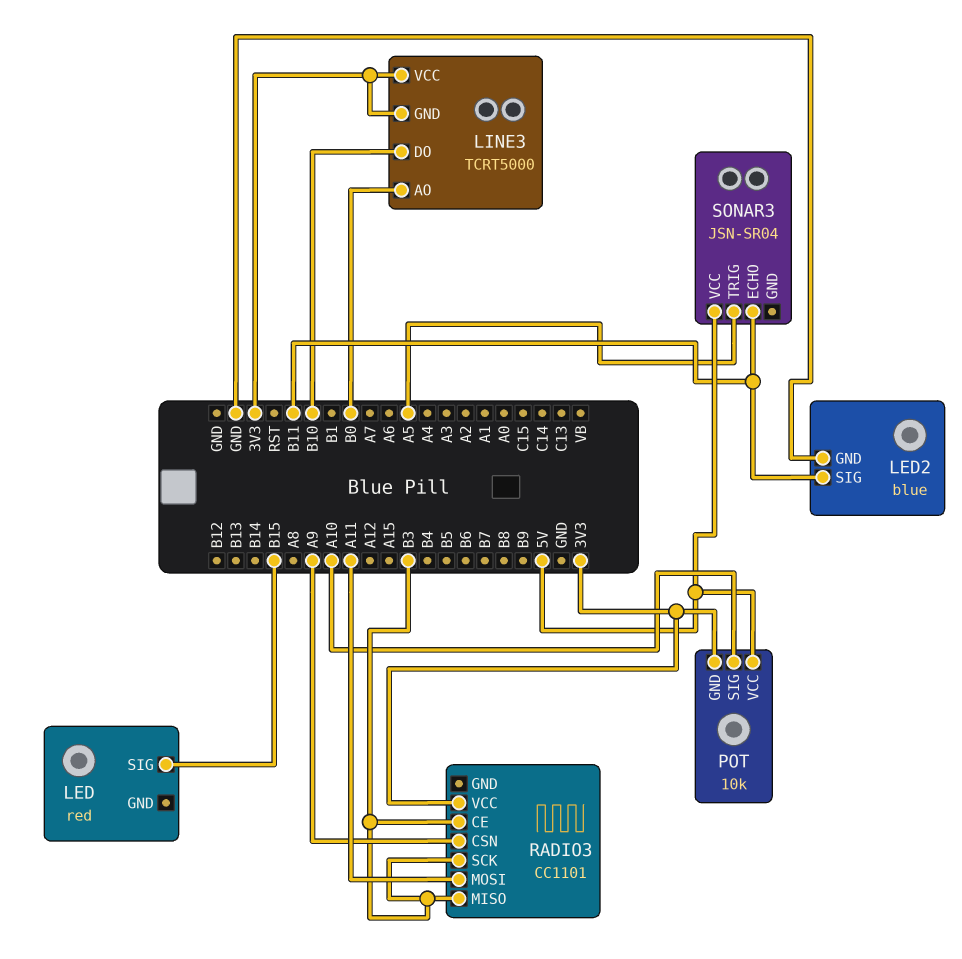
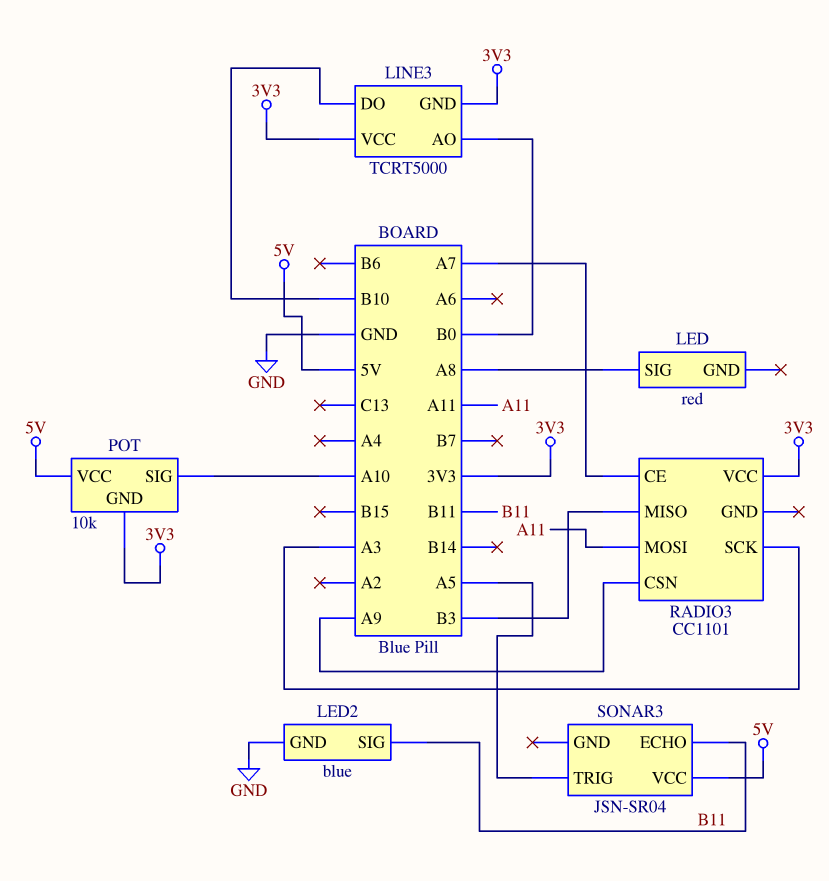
LED pin SIG: B15 -> A8
RADIO3 pin CE: B3 -> A7
RADIO3 pin SCK: B3 -> A3

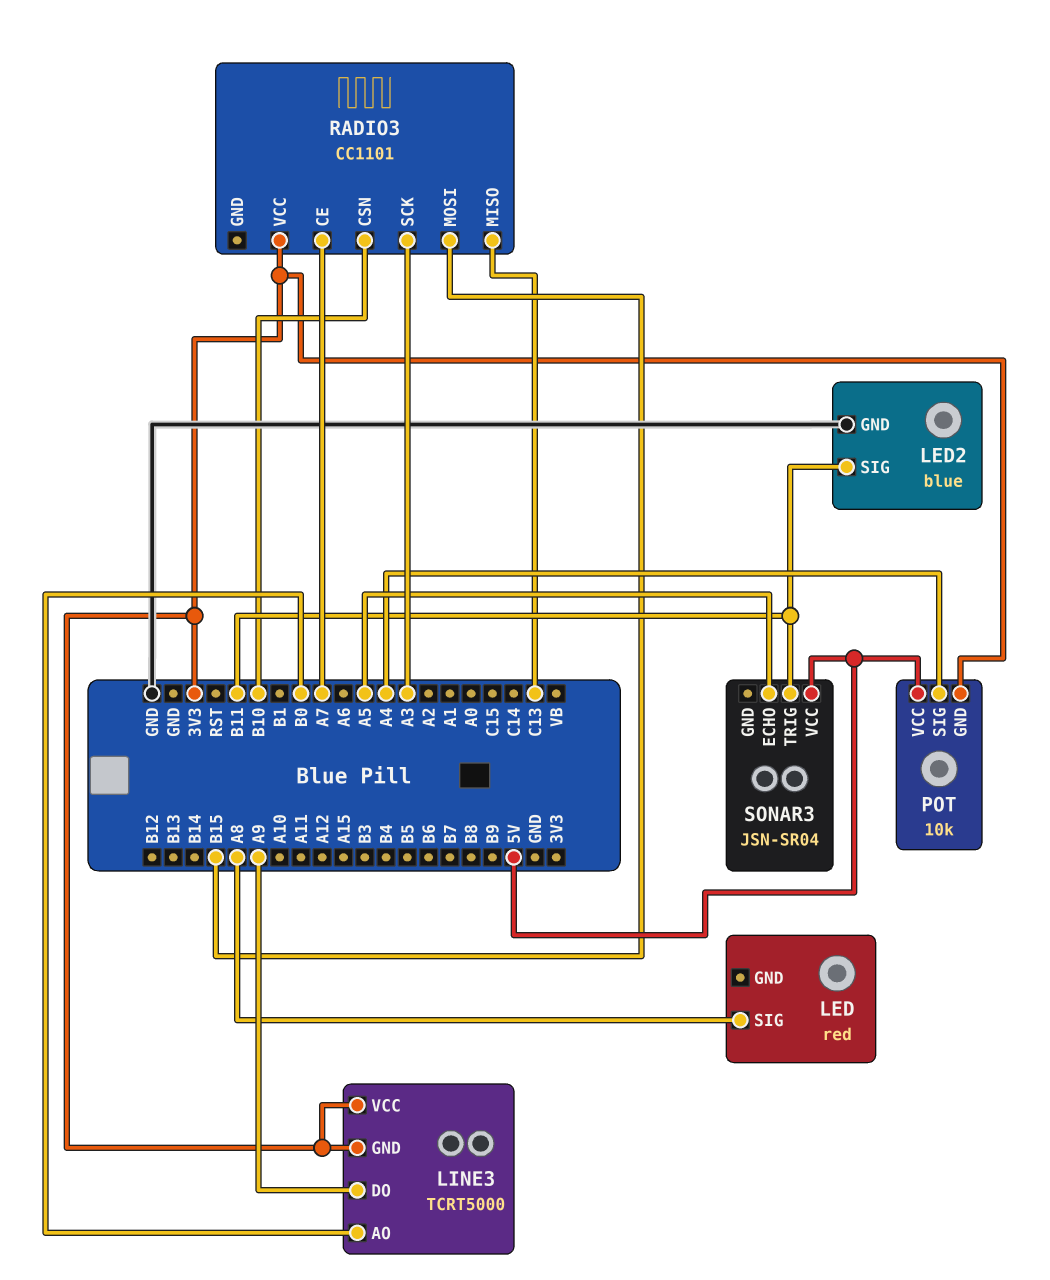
LINE3 pin DO: B10 -> A9
POT pin SIG: A10 -> A4
RADIO3 pin CSN: A9 -> B10
RADIO3 pin MISO: B3 -> C13
RADIO3 pin MOSI: A11 -> B15
SONAR3 pin ECHO: B11 -> A5
SONAR3 pin TRIG: A5 -> B11

